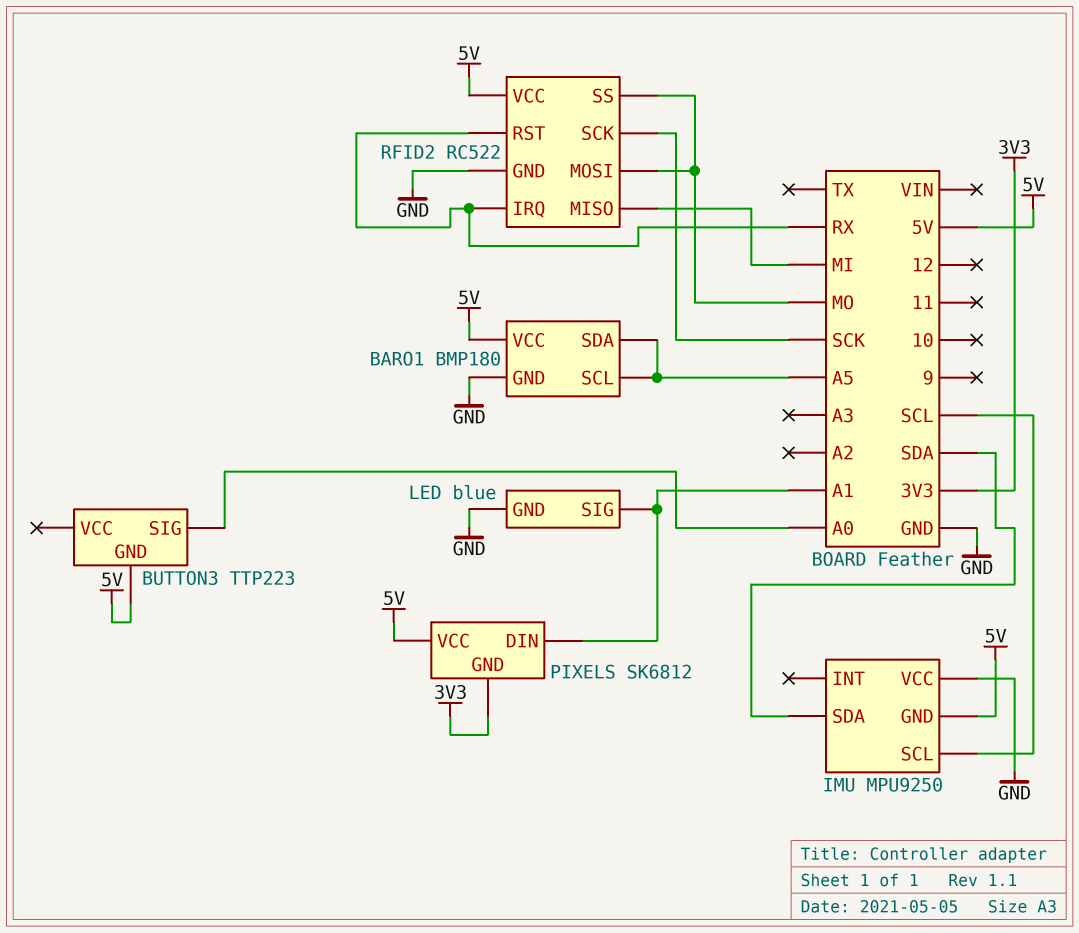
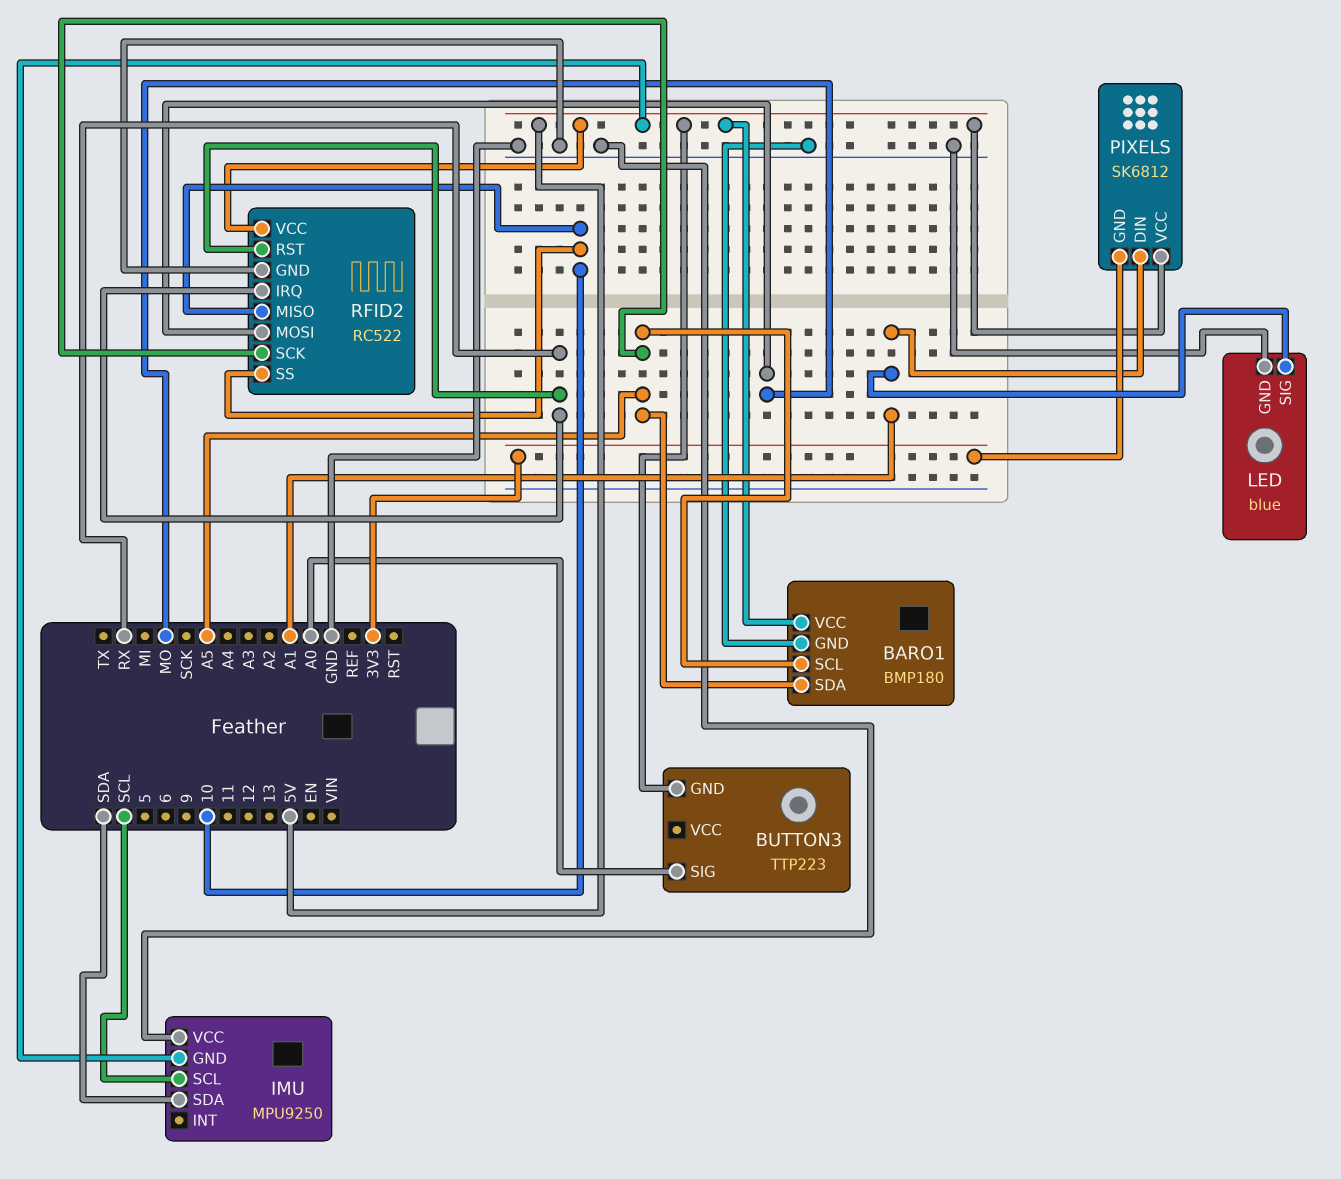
RFID2 pin MISO: MI -> 10
RFID2 pin SCK: SCK -> A5
RFID2 pin SS: MO -> 10

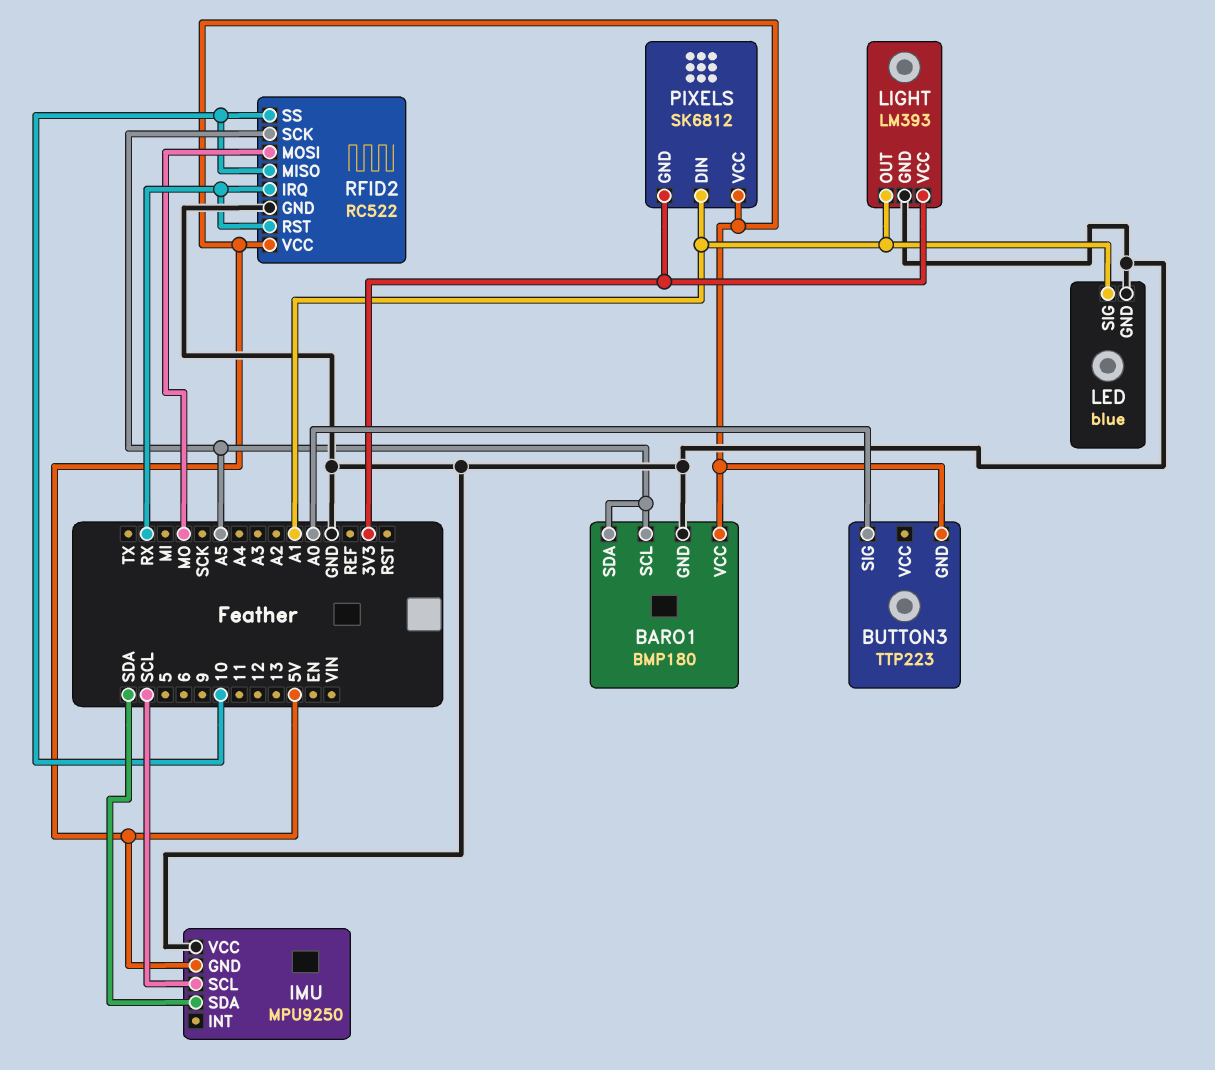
LIGHT: none -> LM393
LIGHT pin GND: none -> GND
LIGHT pin OUT: none -> A1
LIGHT pin VCC: none -> 3V3

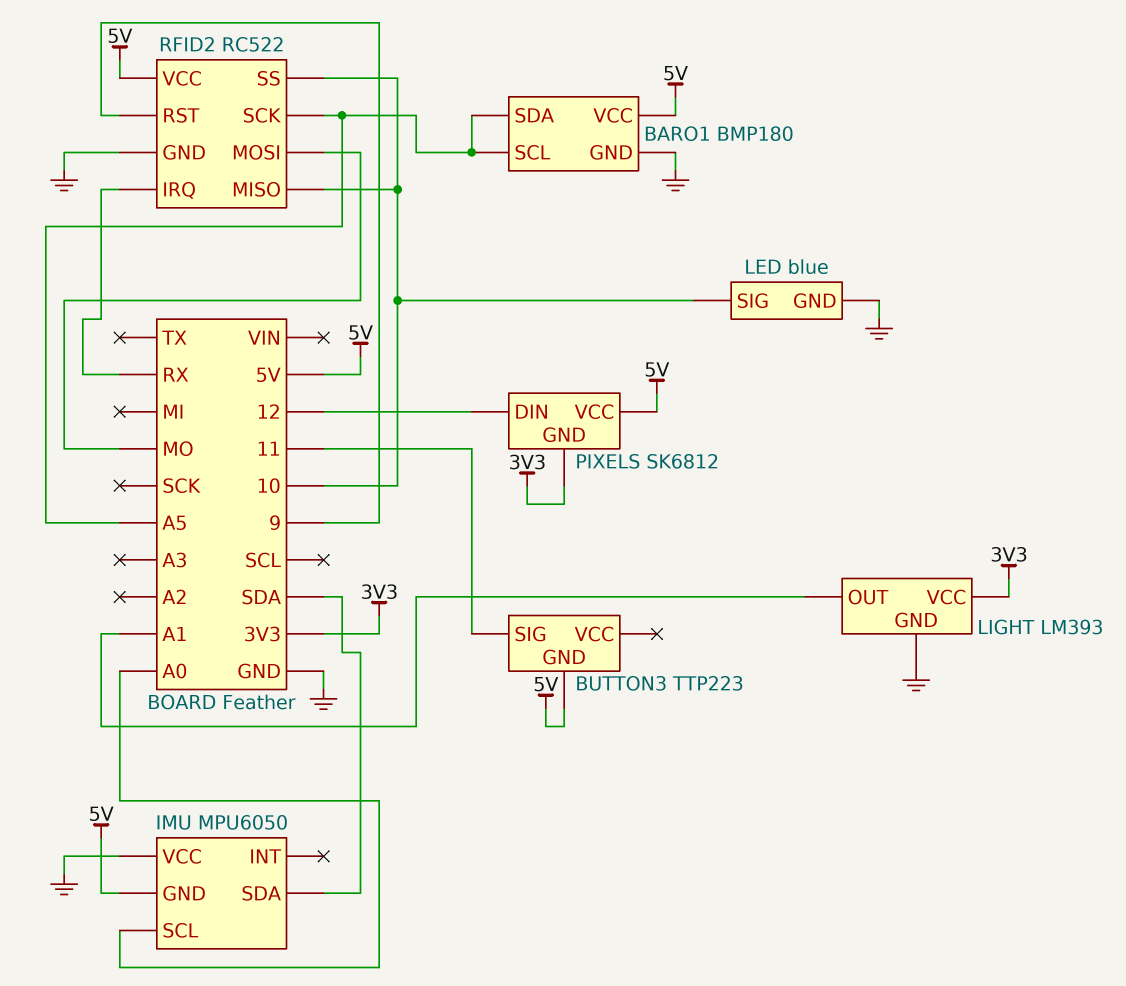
BUTTON3 pin SIG: A0 -> 11
IMU: MPU9250 -> MPU6050
IMU pin SCL: SCL -> A0
LED pin SIG: A1 -> 10
PIXELS pin DIN: A1 -> 12
RFID2 pin RST: RX -> 9

